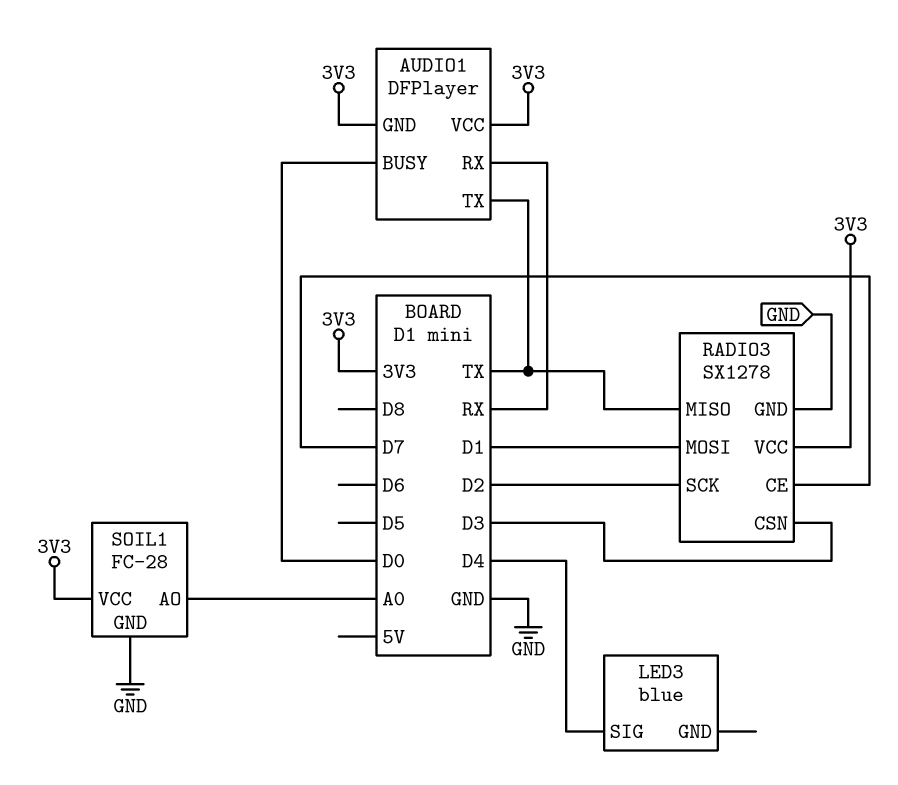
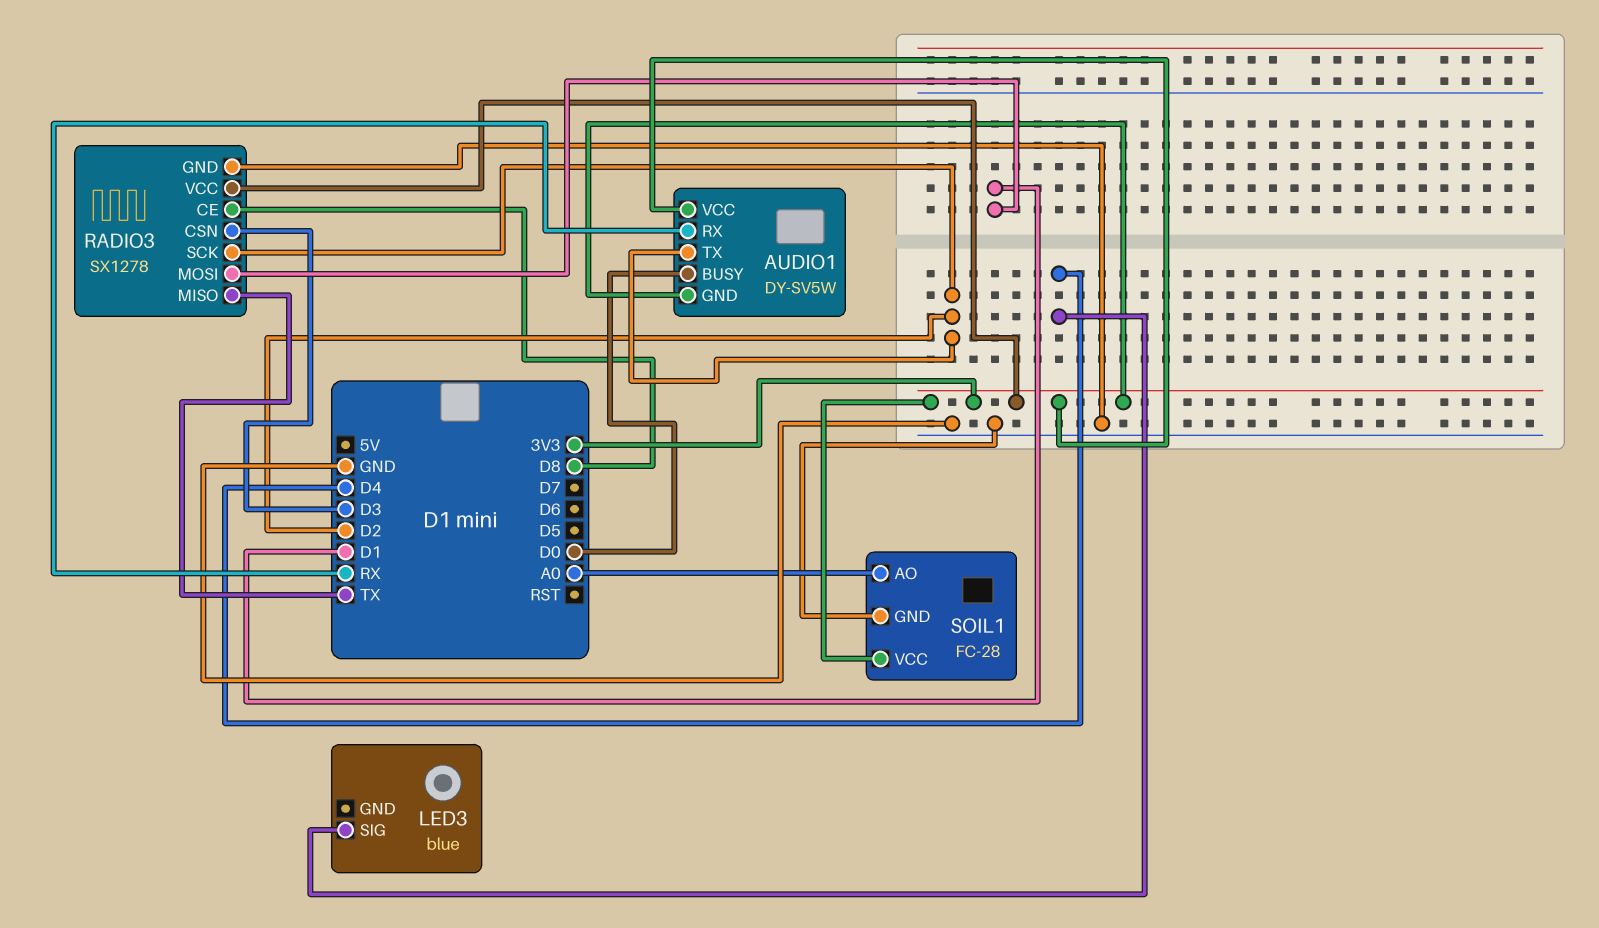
AUDIO1: DFPlayer -> DY-SV5W
AUDIO1 pin TX: TX -> D2
RADIO3 pin CE: D7 -> D8

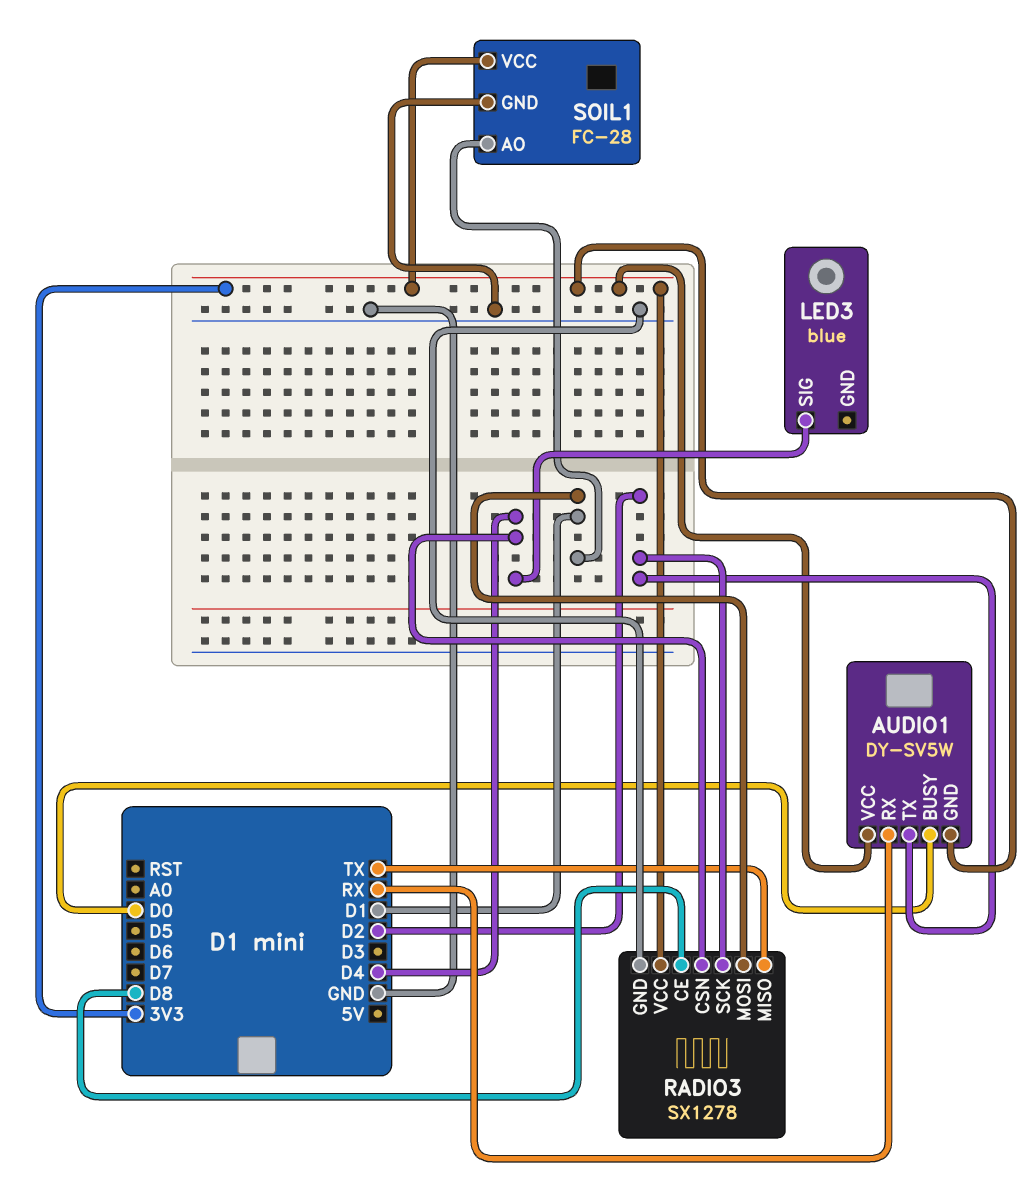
RADIO3 pin CSN: D3 -> D4
SOIL1 pin AO: A0 -> D1

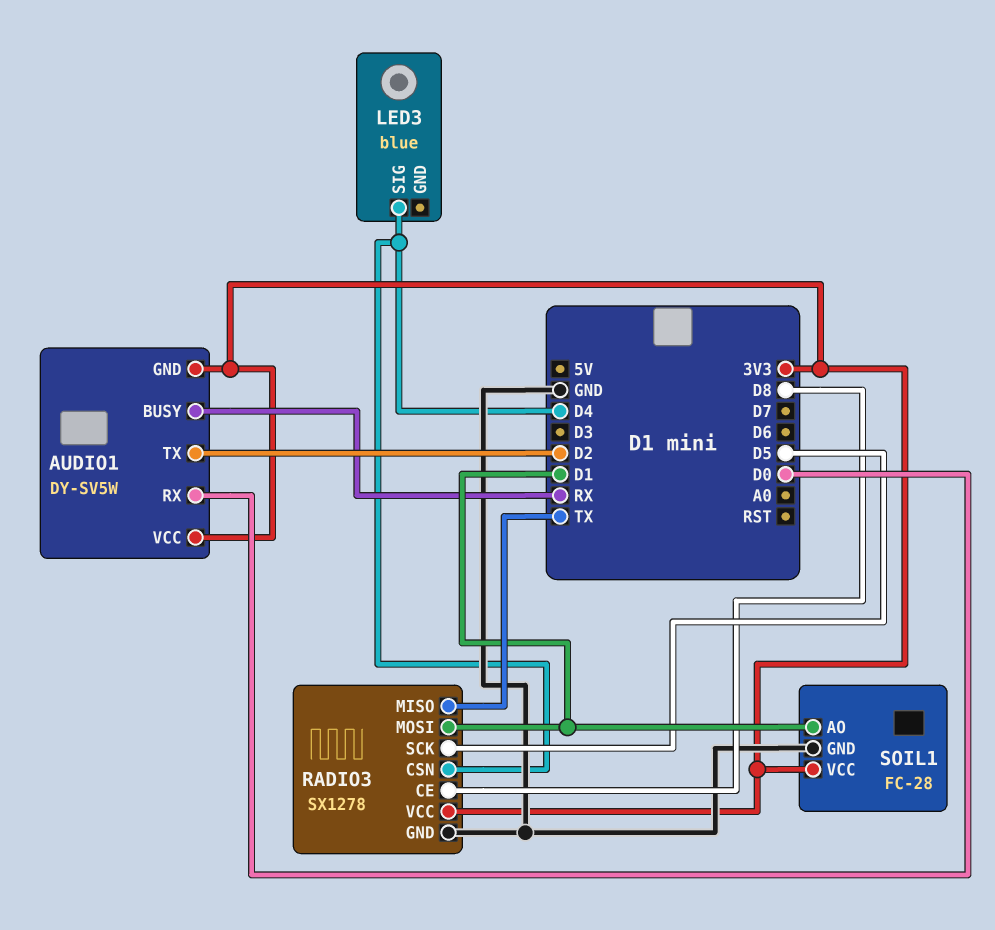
AUDIO1 pin BUSY: D0 -> RX
AUDIO1 pin RX: RX -> D0
RADIO3 pin SCK: D2 -> D5

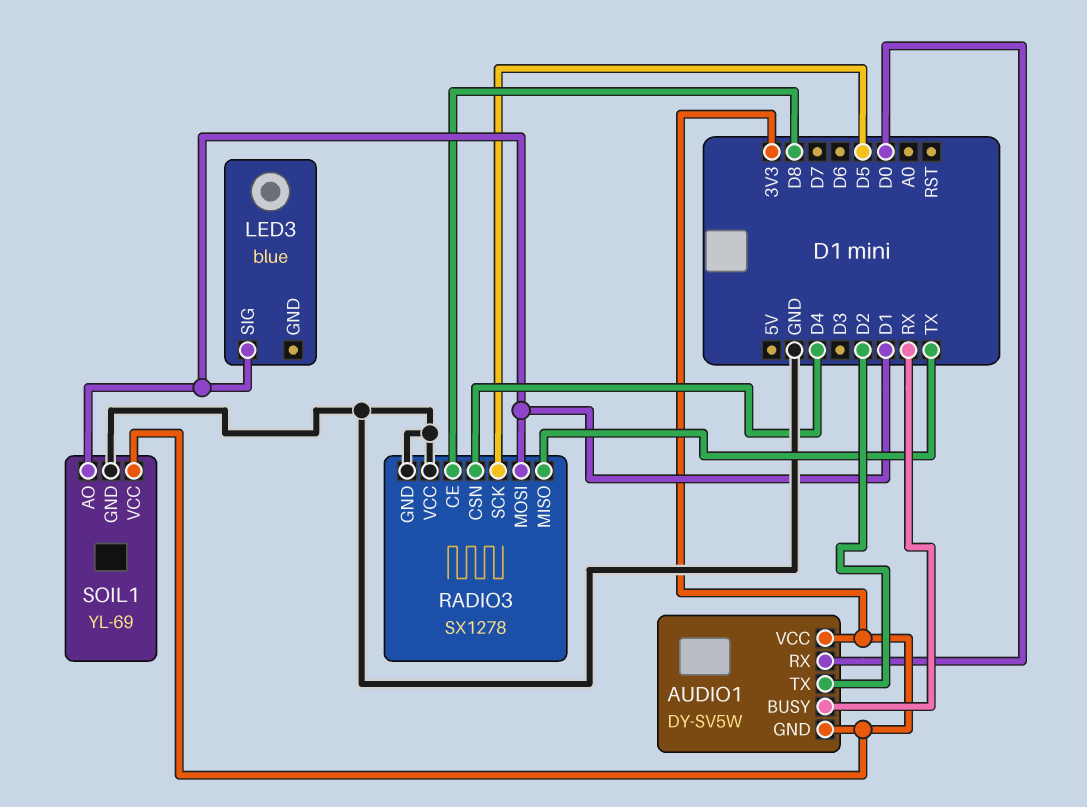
LED3 pin SIG: D4 -> D1
RADIO3 pin VCC: 3V3 -> GND
SOIL1: FC-28 -> YL-69

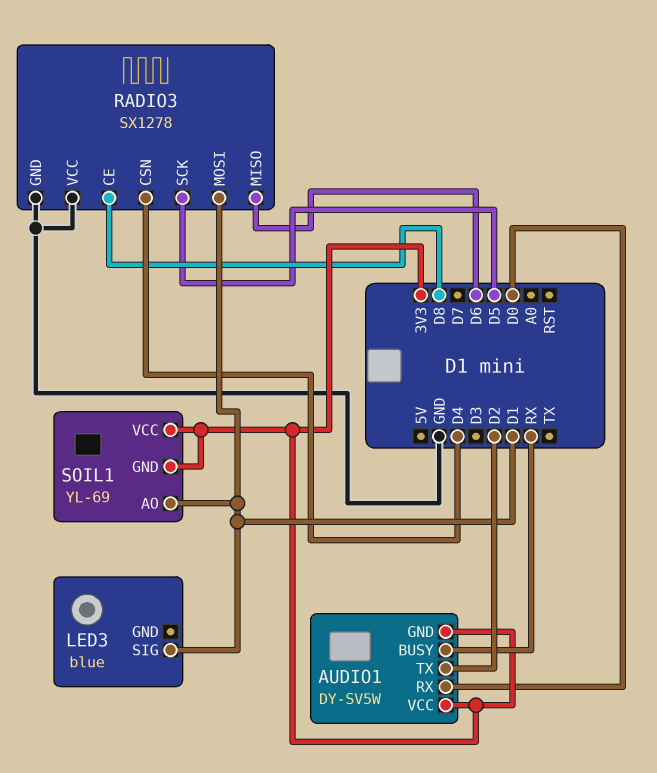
RADIO3 pin MISO: TX -> D6
SOIL1 pin GND: GND -> 3V3

